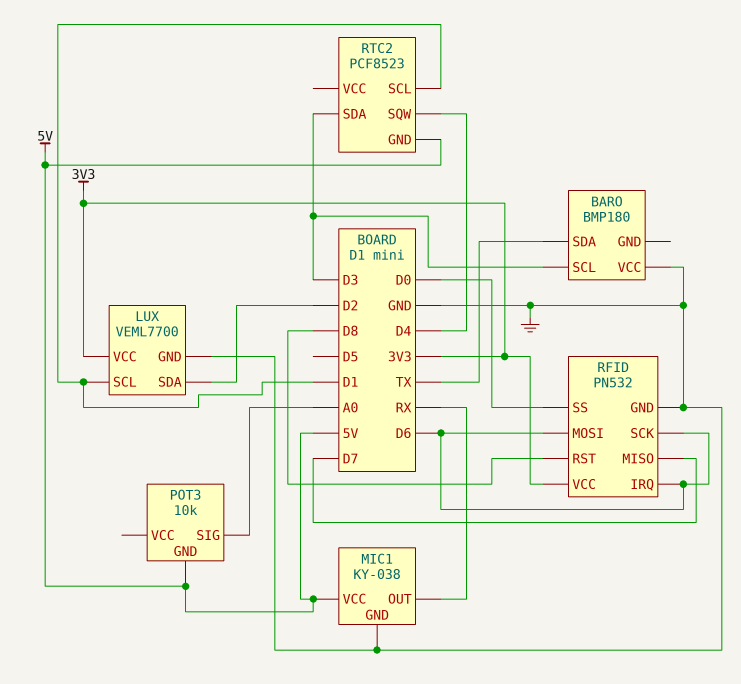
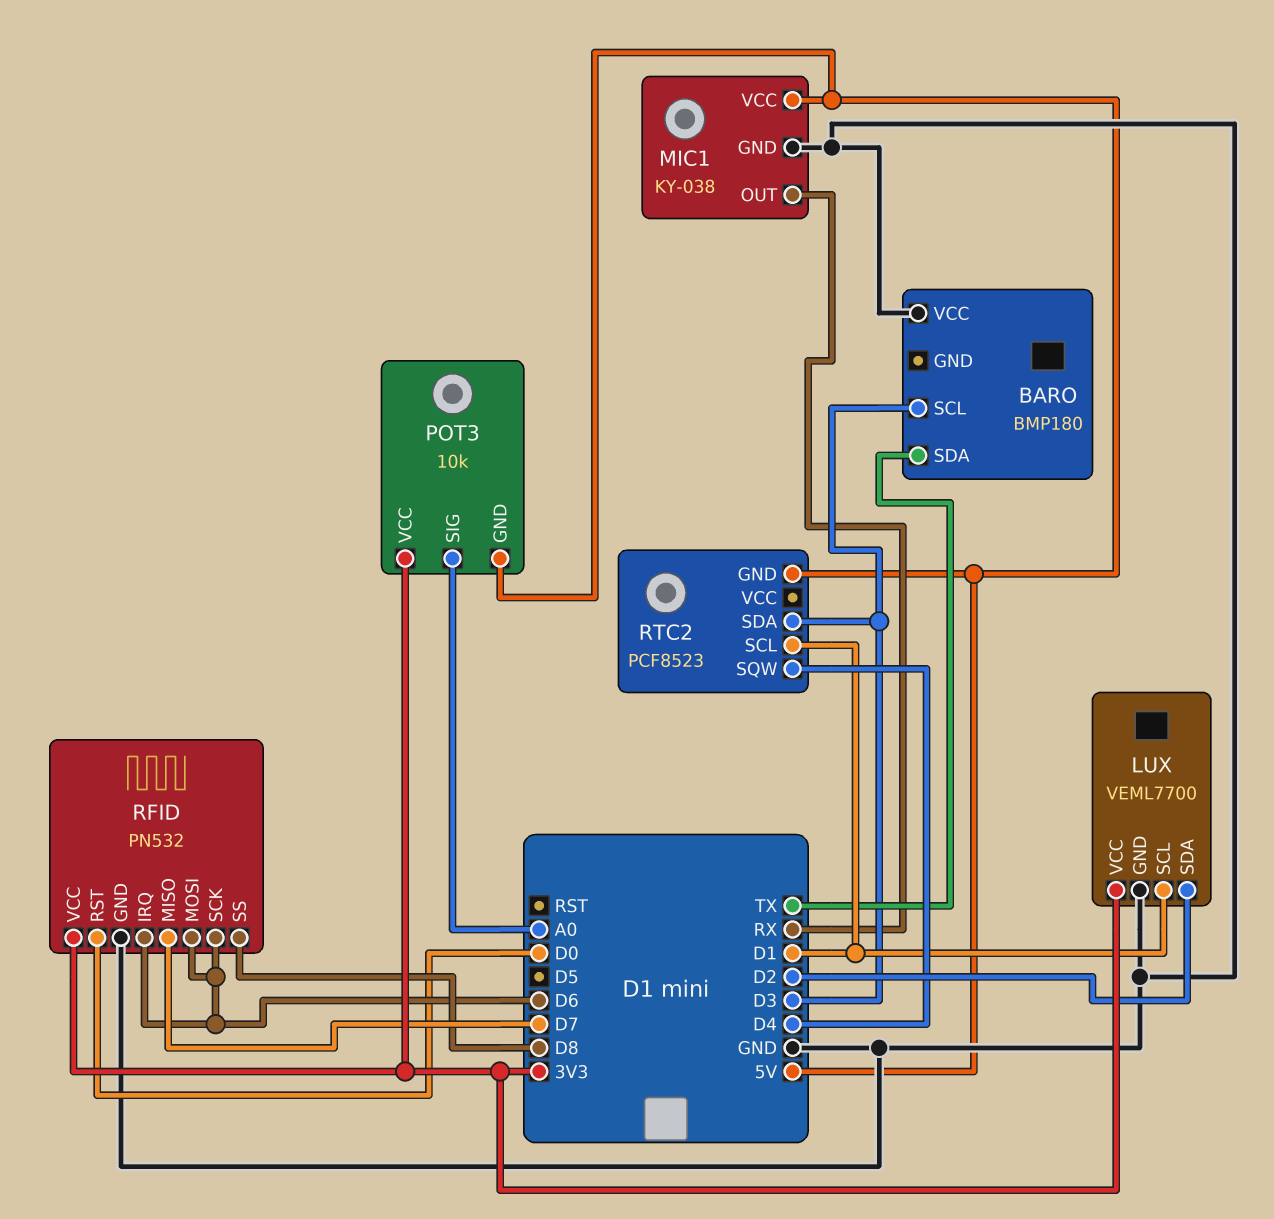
POT3 pin VCC: none -> 3V3
RFID pin RST: D8 -> D0
RFID pin SS: D0 -> D8

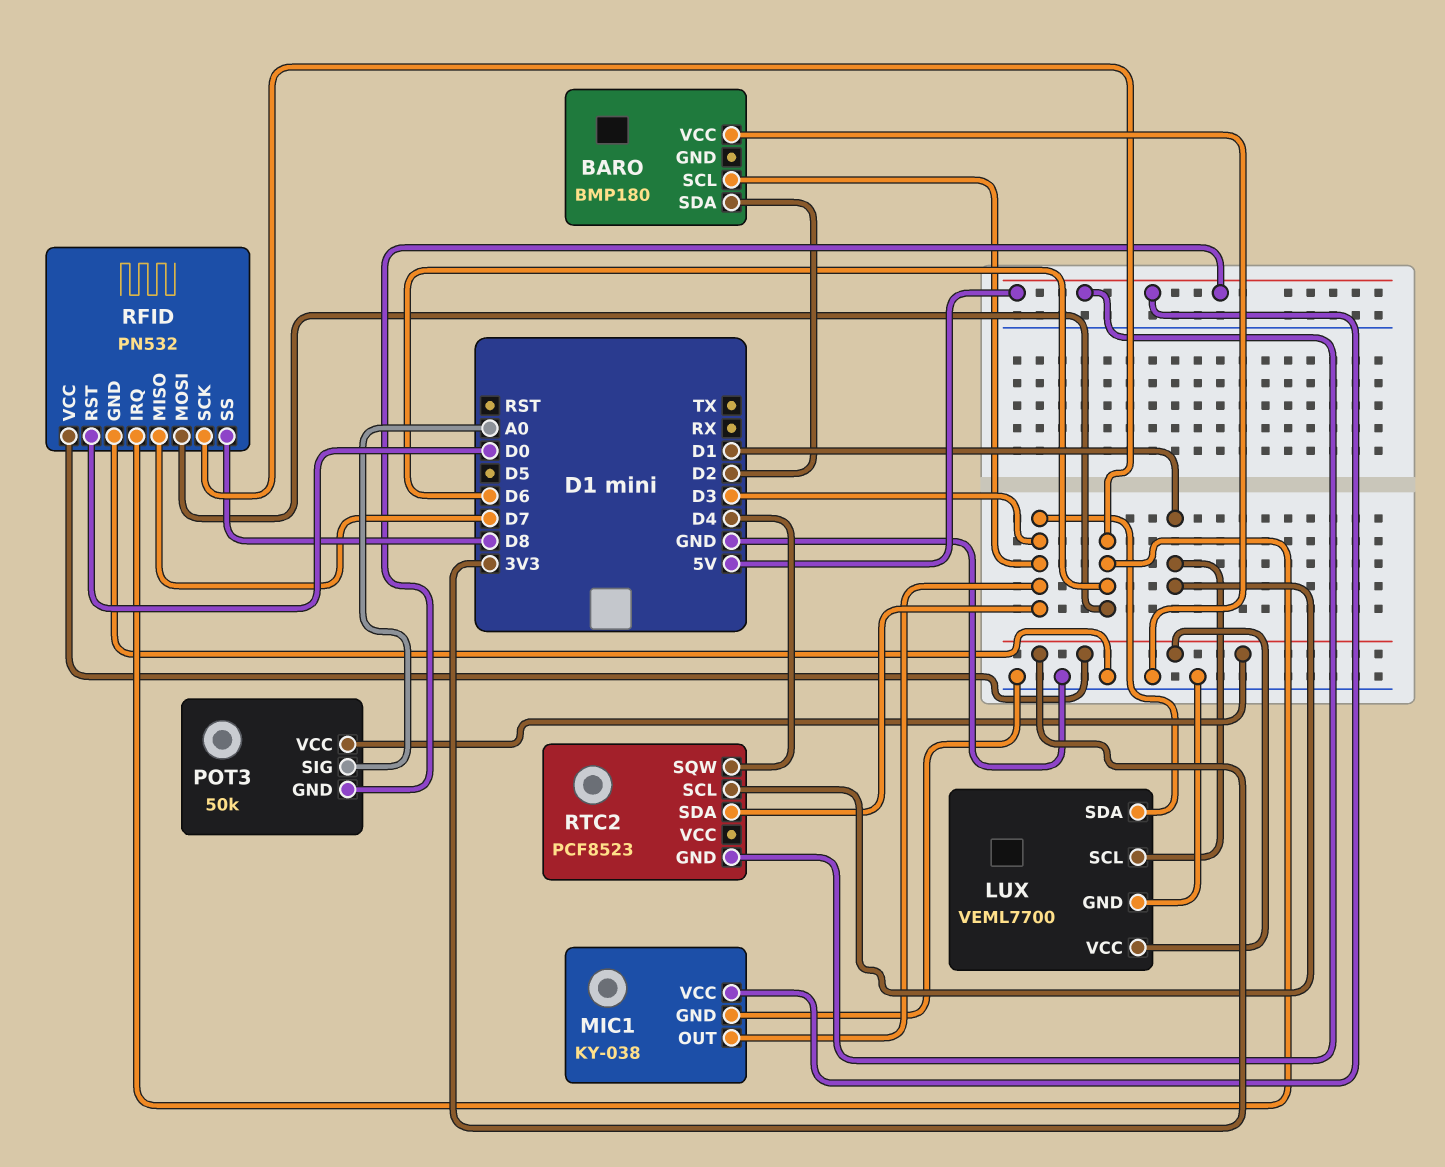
BARO pin SDA: TX -> D2
LUX pin SDA: D2 -> D3
MIC1 pin OUT: RX -> D3
POT3: 10k -> 50k

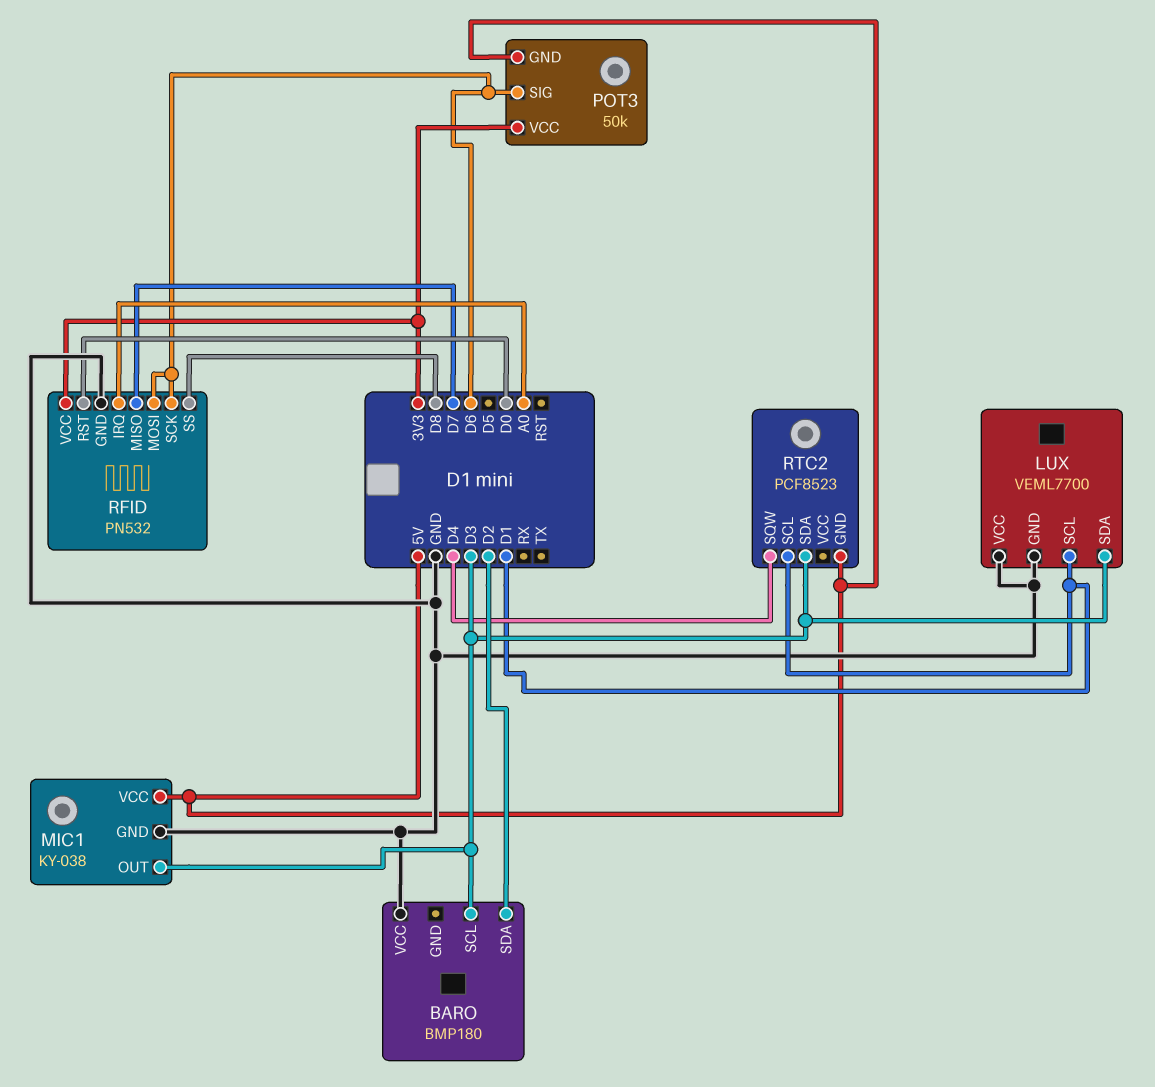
LUX pin VCC: 3V3 -> GND
POT3 pin SIG: A0 -> D6
RFID pin IRQ: D6 -> A0

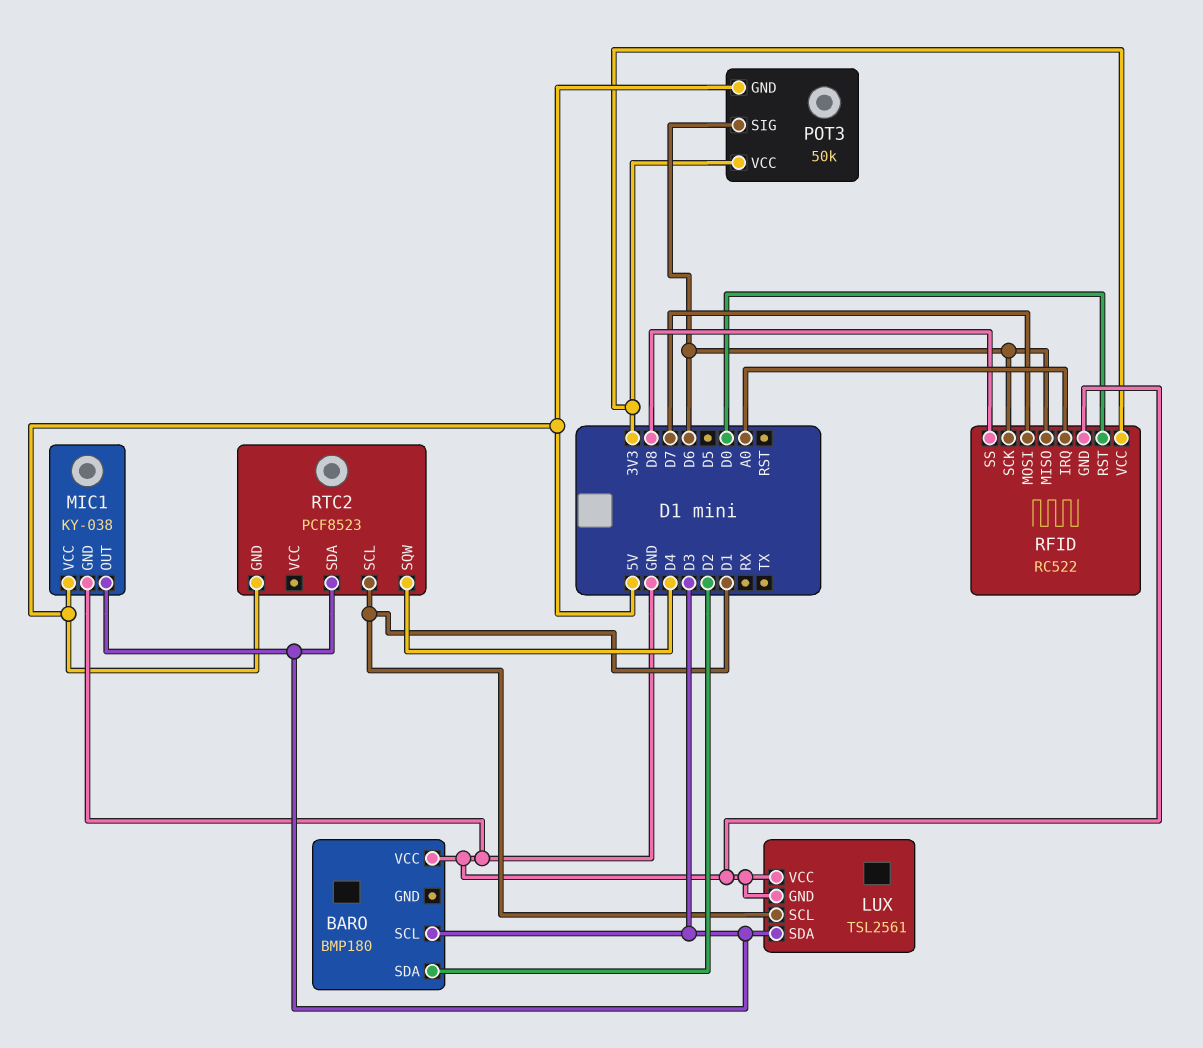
LUX: VEML7700 -> TSL2561
RFID: PN532 -> RC522
RFID pin MISO: D7 -> D6
RFID pin MOSI: D6 -> D7

